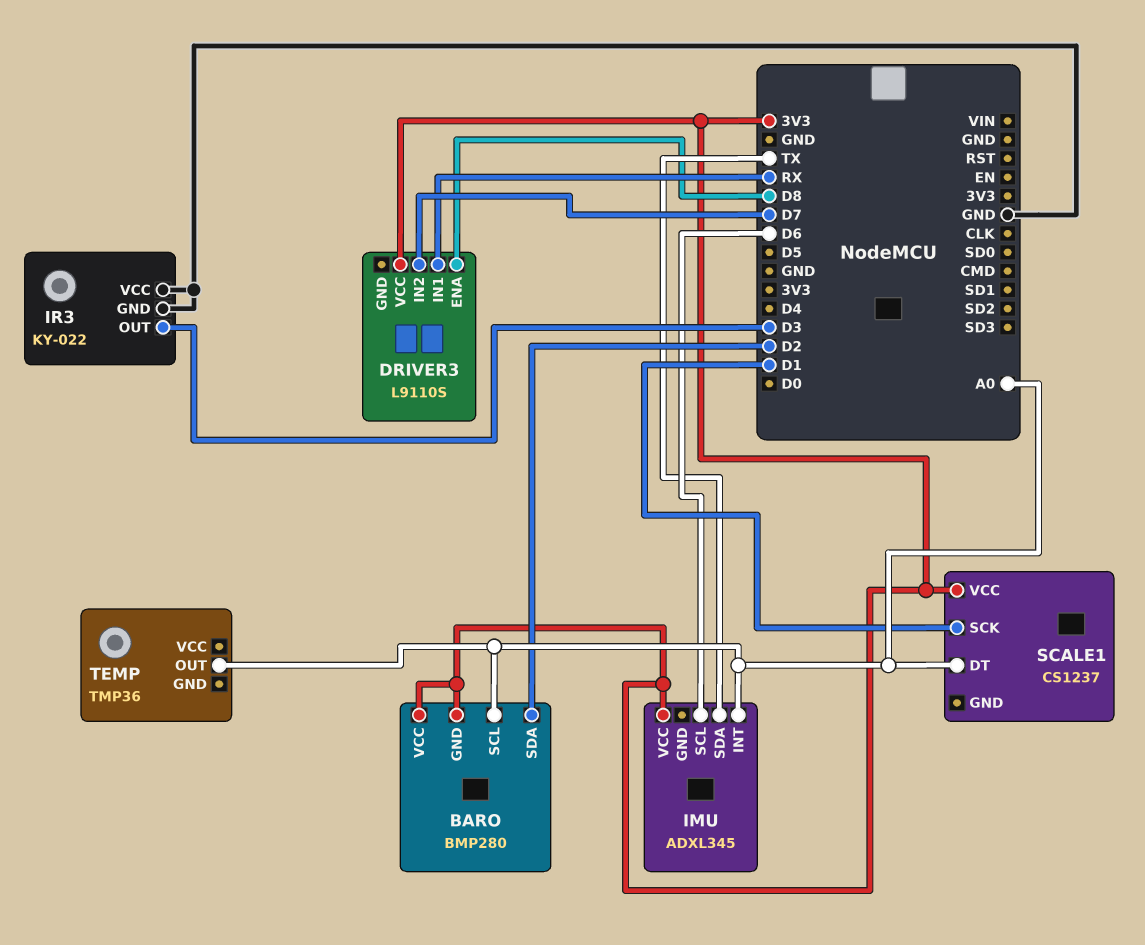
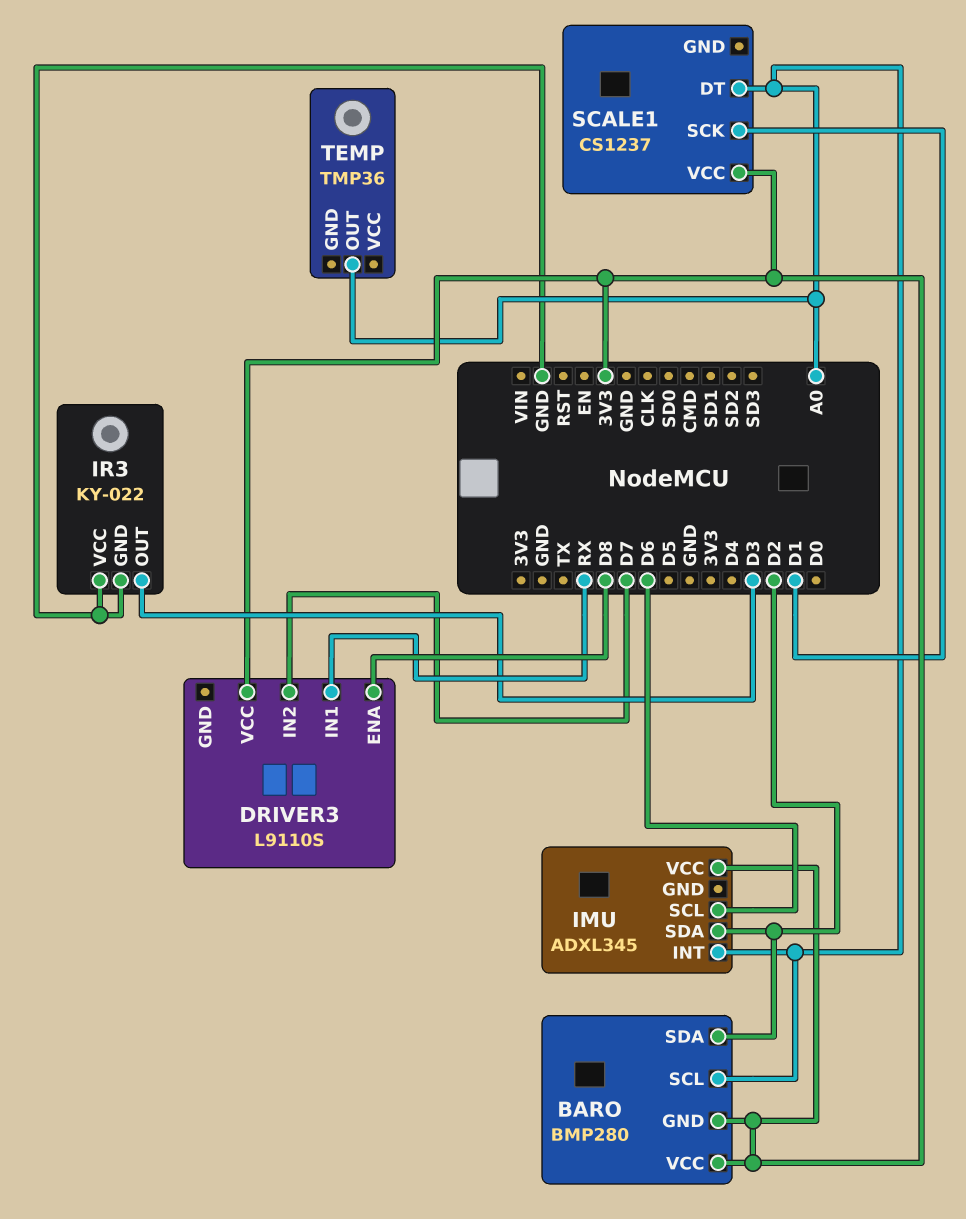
IMU pin SDA: TX -> D2

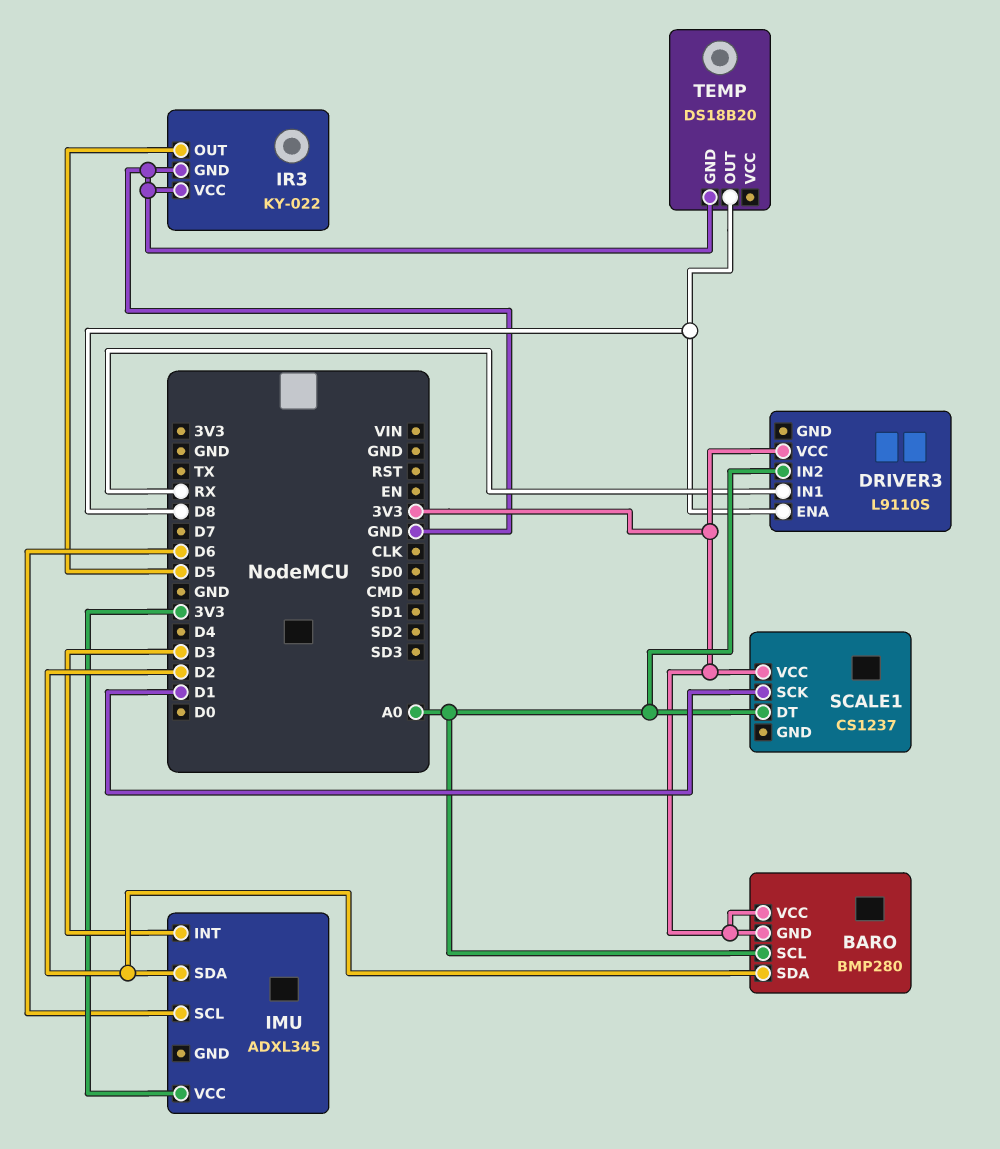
DRIVER3 pin IN2: D7 -> A0
IMU pin INT: A0 -> D3
IR3 pin OUT: D3 -> D5
TEMP: TMP36 -> DS18B20
TEMP pin GND: none -> GND
TEMP pin OUT: A0 -> D8

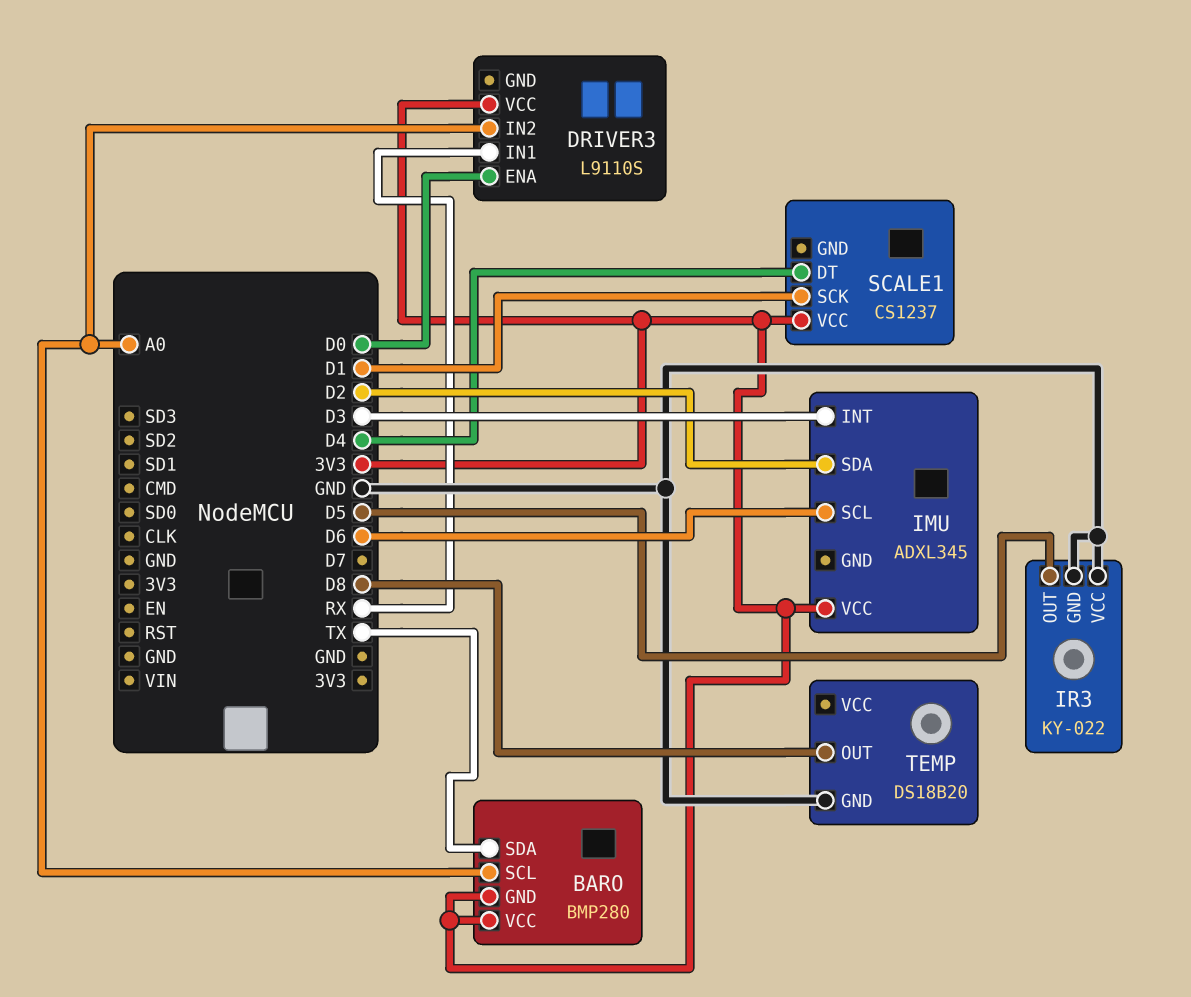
BARO pin SDA: D2 -> TX
DRIVER3 pin ENA: D8 -> D0
SCALE1 pin DT: A0 -> D4

